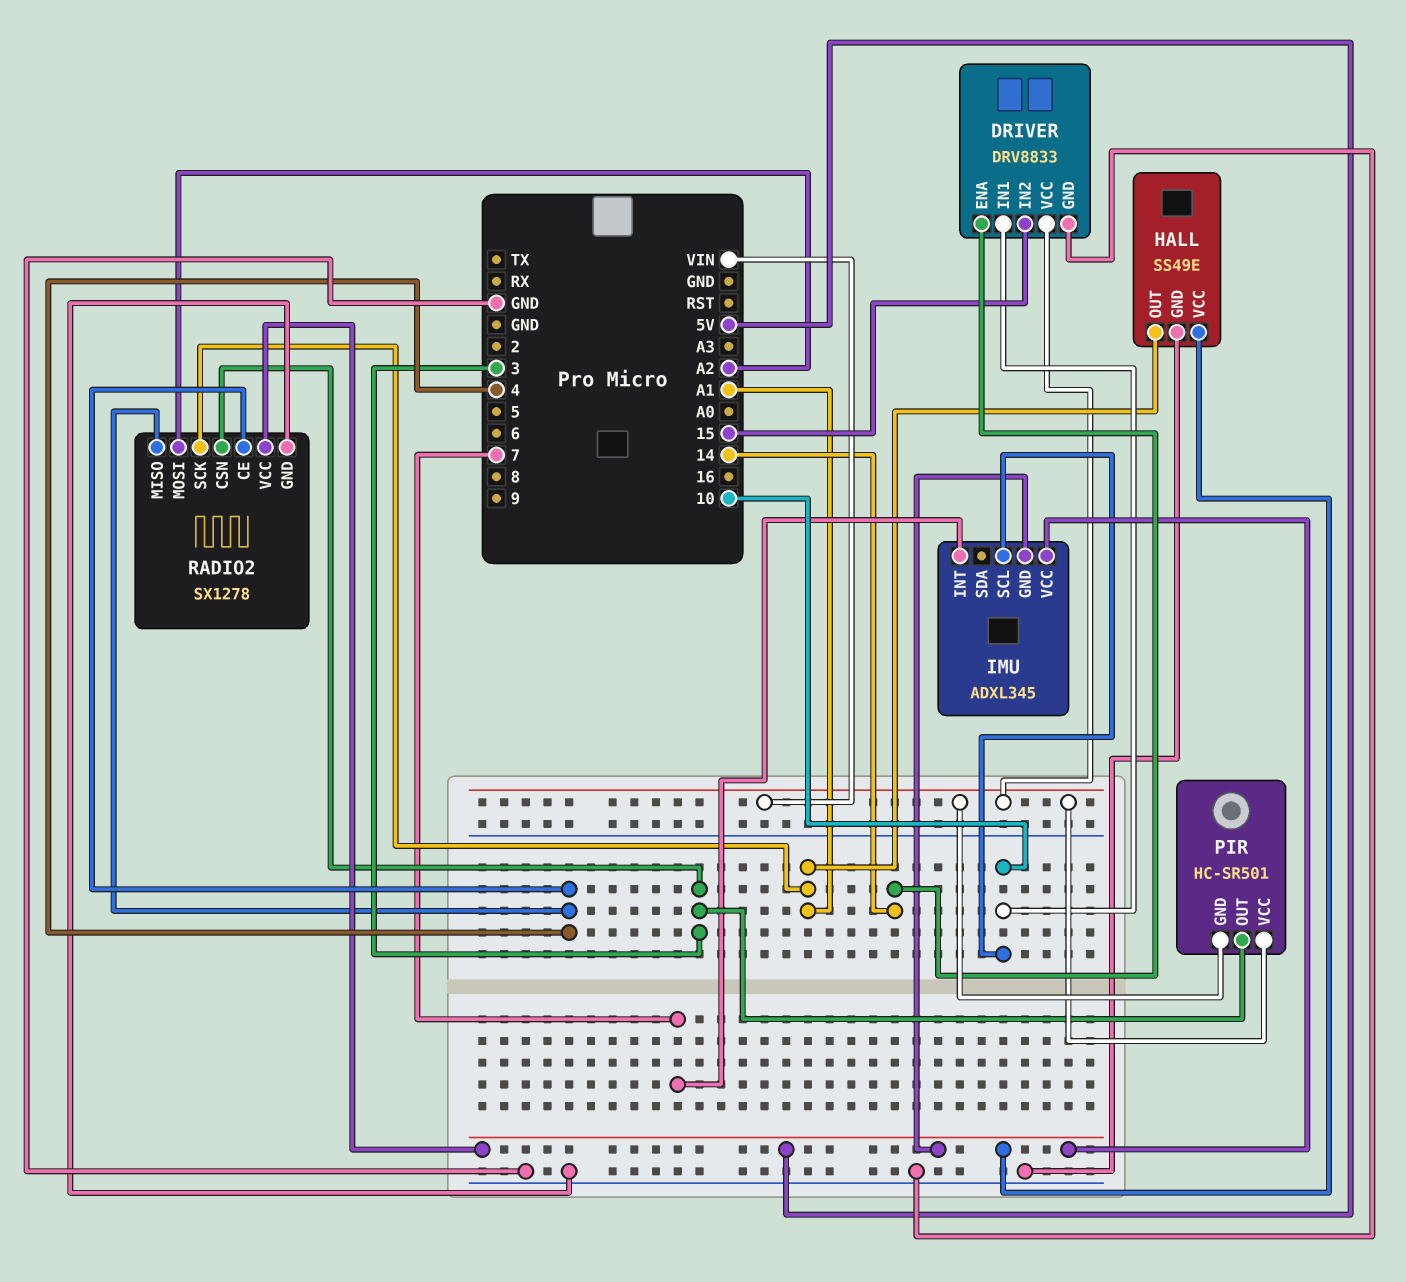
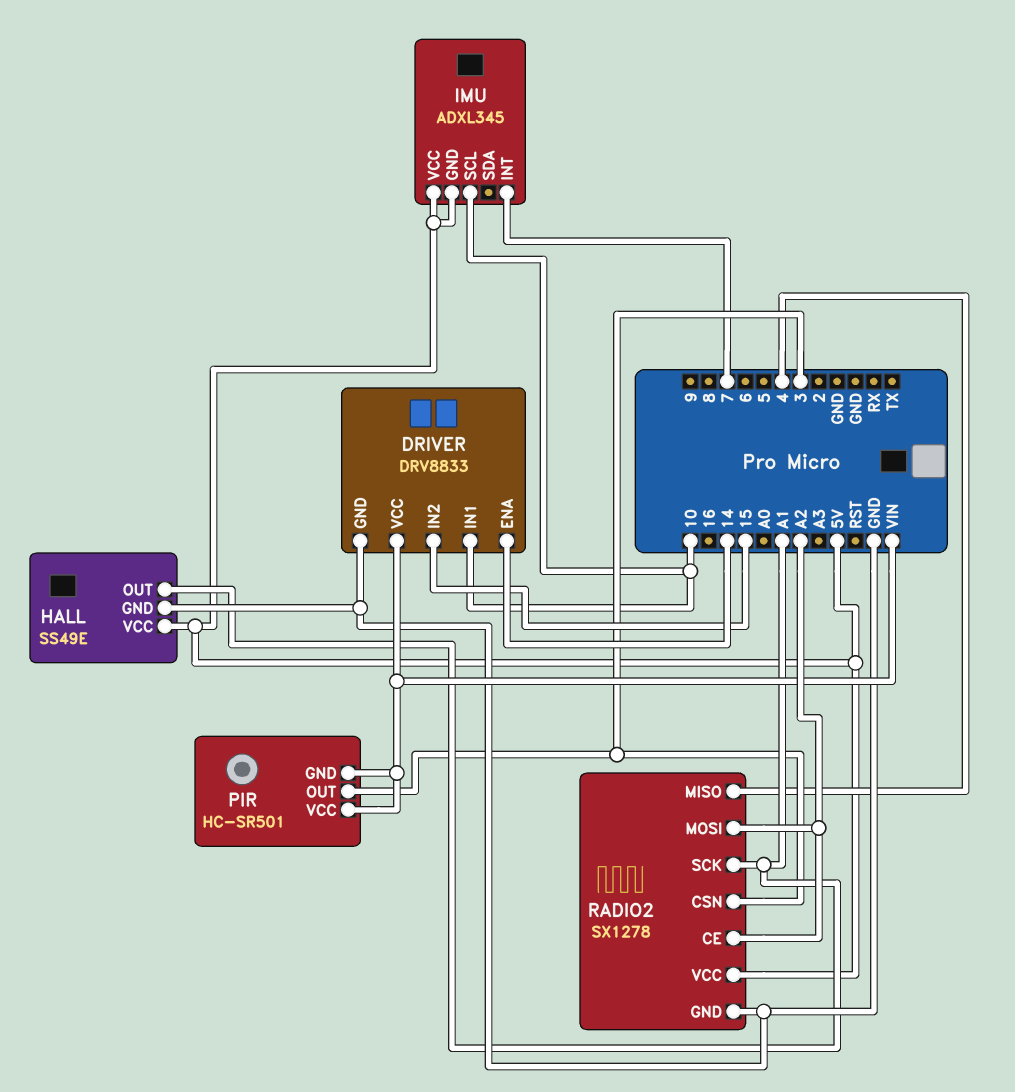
RADIO2 pin CE: 4 -> A2

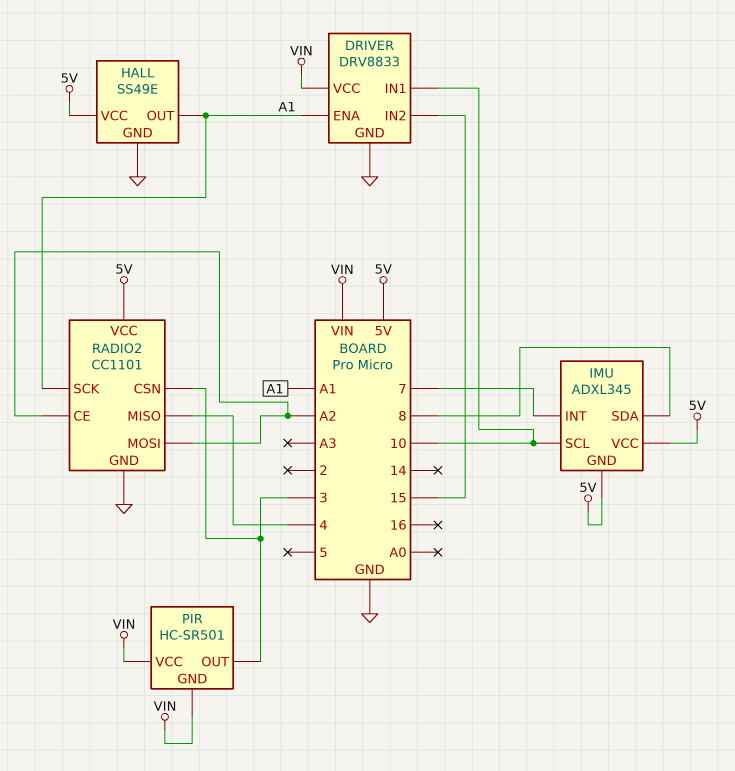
DRIVER pin ENA: 14 -> A1
IMU pin SDA: none -> 8
RADIO2: SX1278 -> CC1101

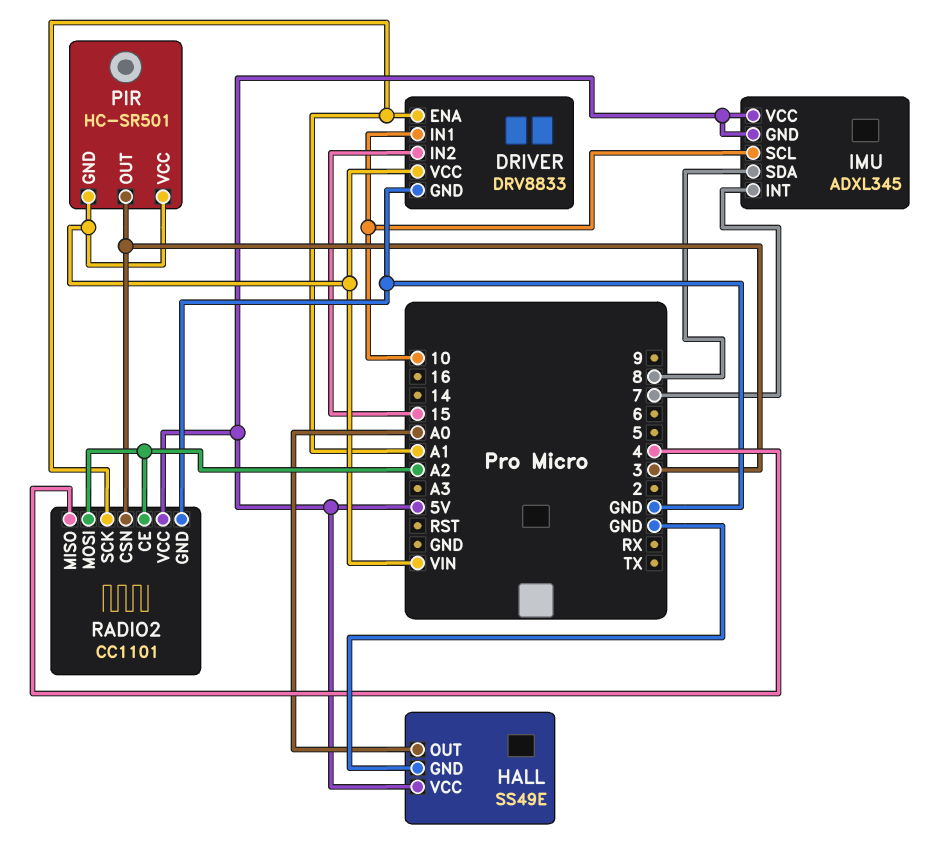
HALL pin OUT: A1 -> A0

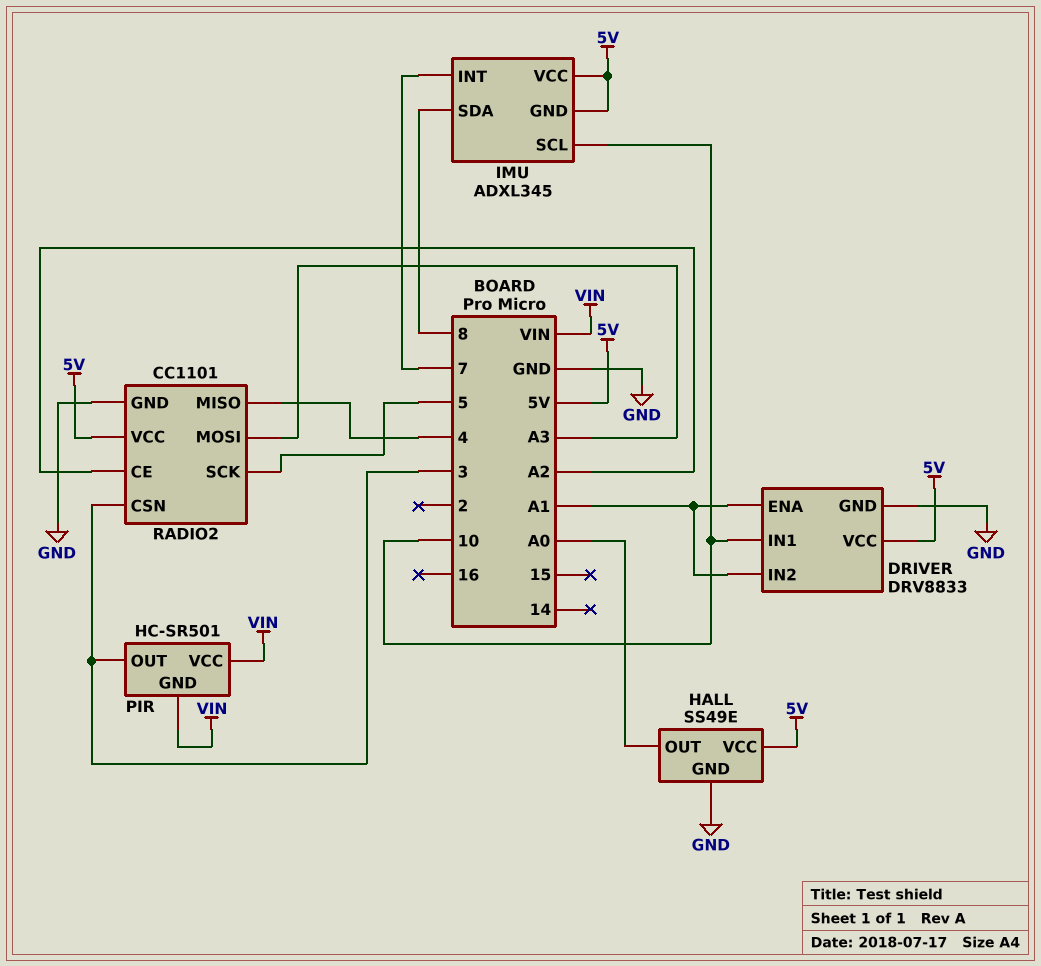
DRIVER pin IN2: 15 -> A1
DRIVER pin VCC: VIN -> 5V
RADIO2 pin MOSI: A2 -> A3
RADIO2 pin SCK: A1 -> 5

